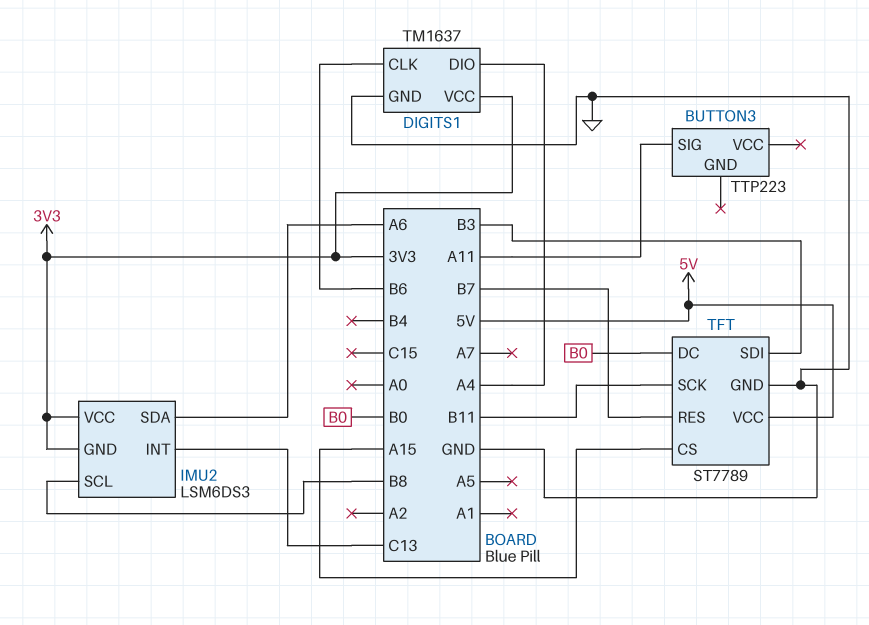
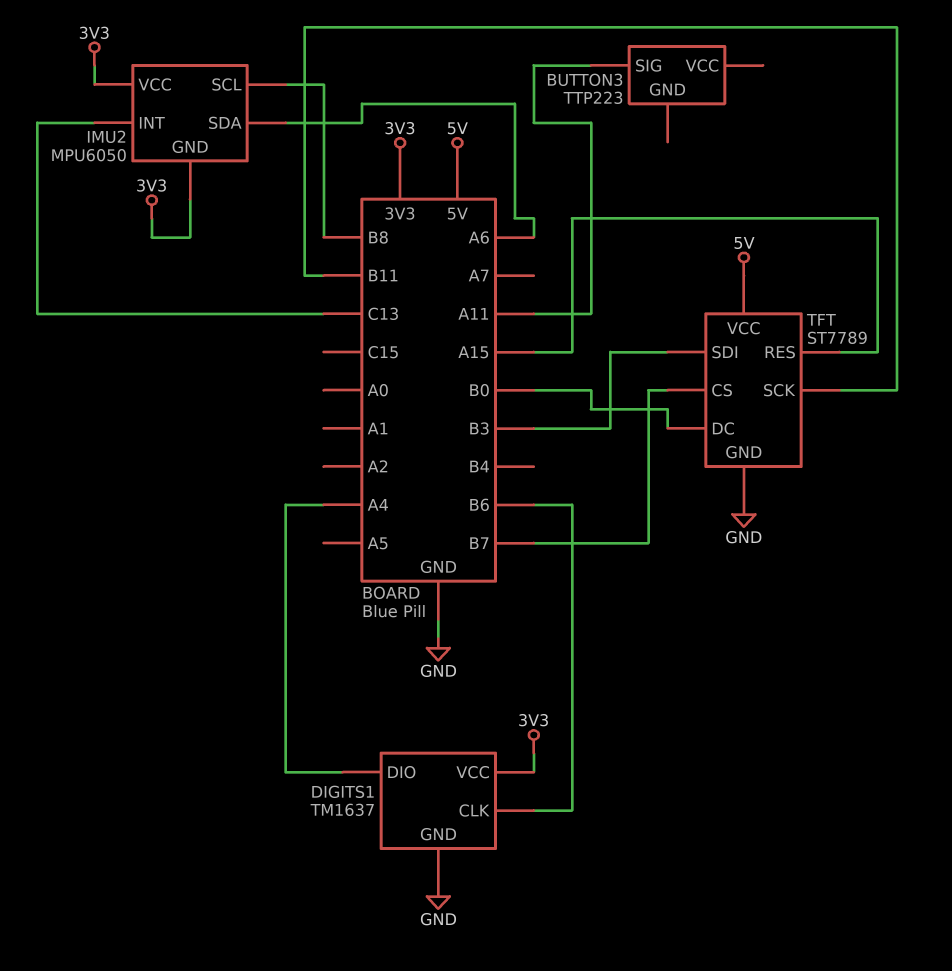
IMU2: LSM6DS3 -> MPU6050
TFT pin CS: A15 -> B7
TFT pin RES: B7 -> A15

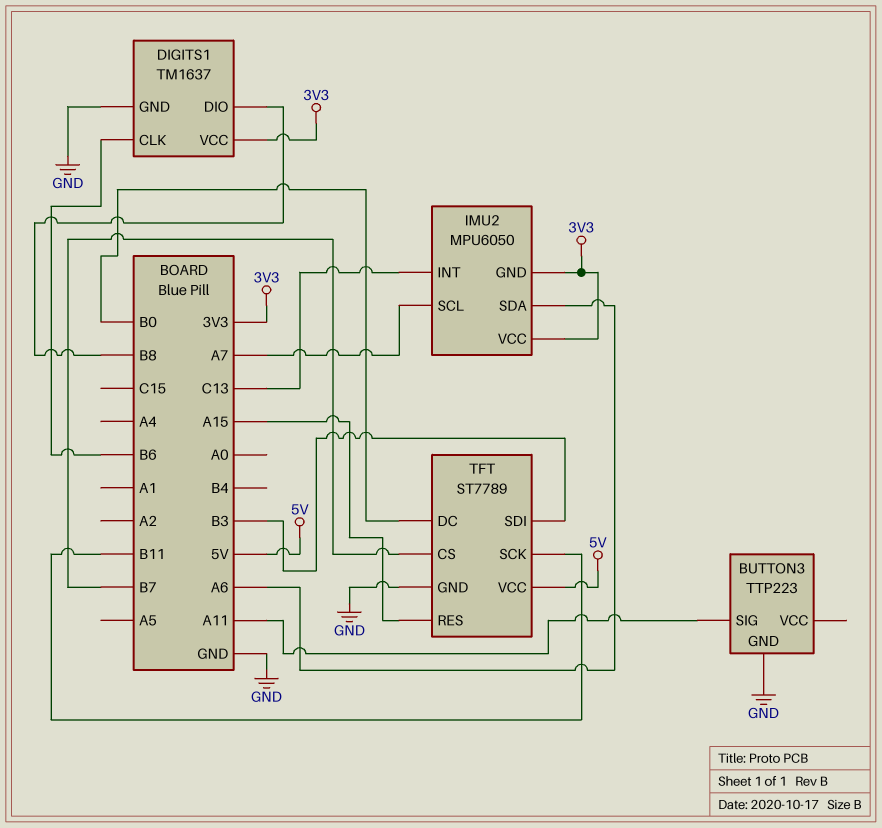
BUTTON3 pin GND: none -> GND
DIGITS1 pin DIO: A4 -> B8
IMU2 pin SCL: B8 -> A7

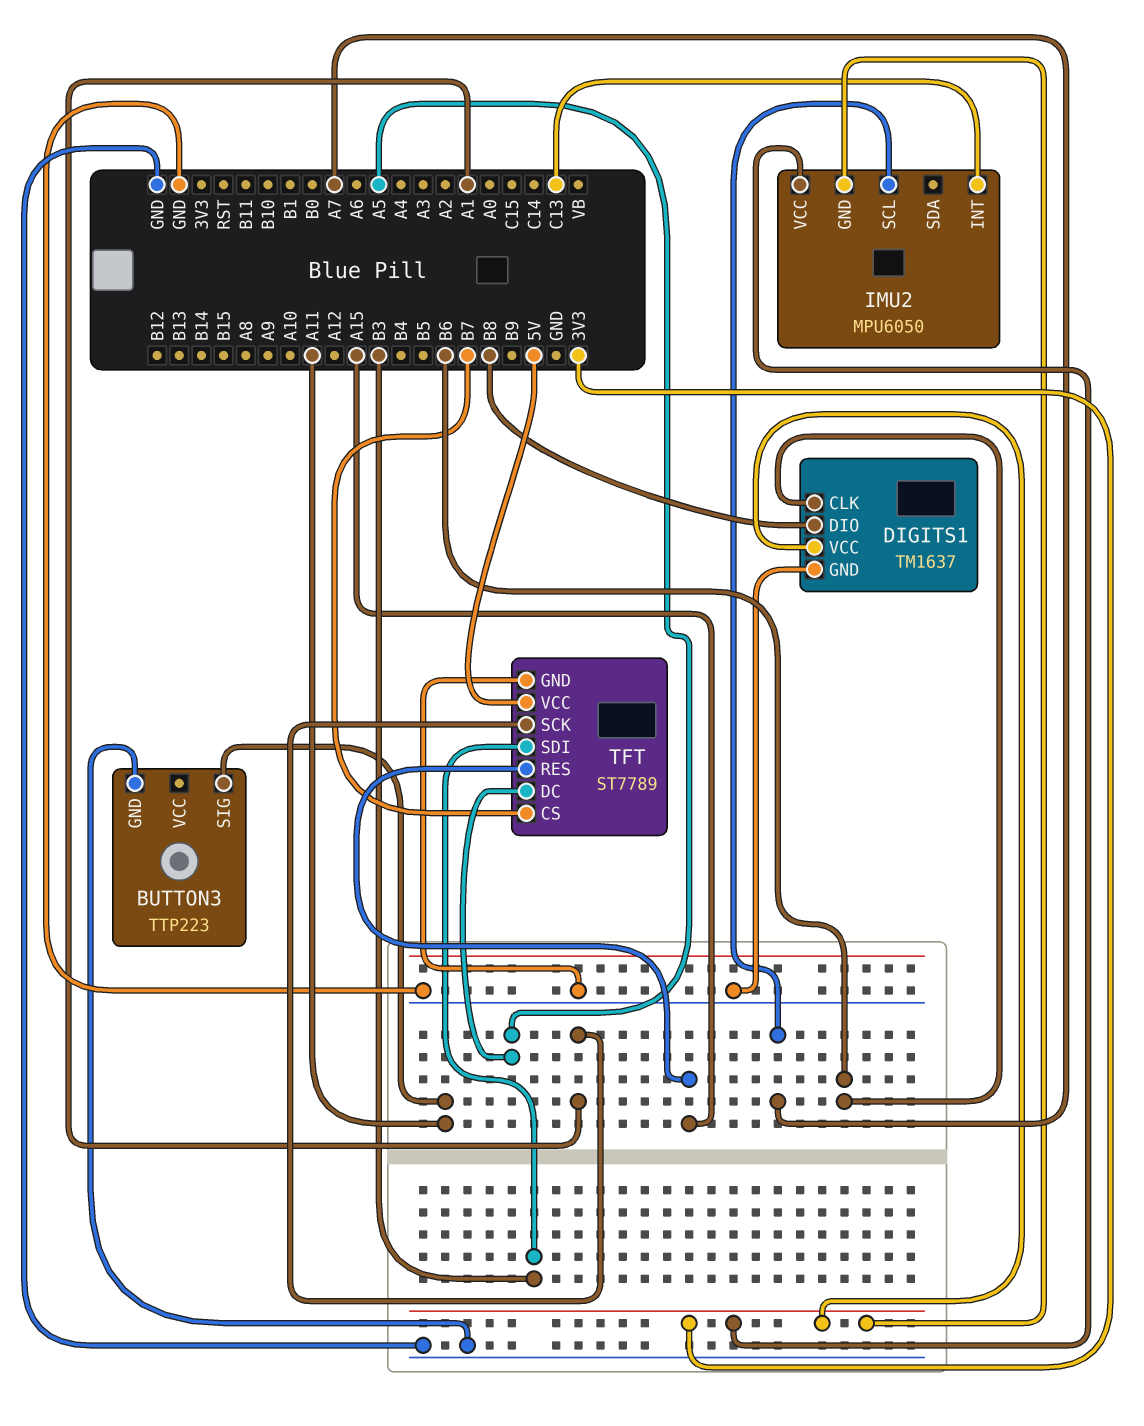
IMU2 pin SDA: A6 -> none
TFT pin DC: B0 -> A5
TFT pin SCK: B11 -> A1

